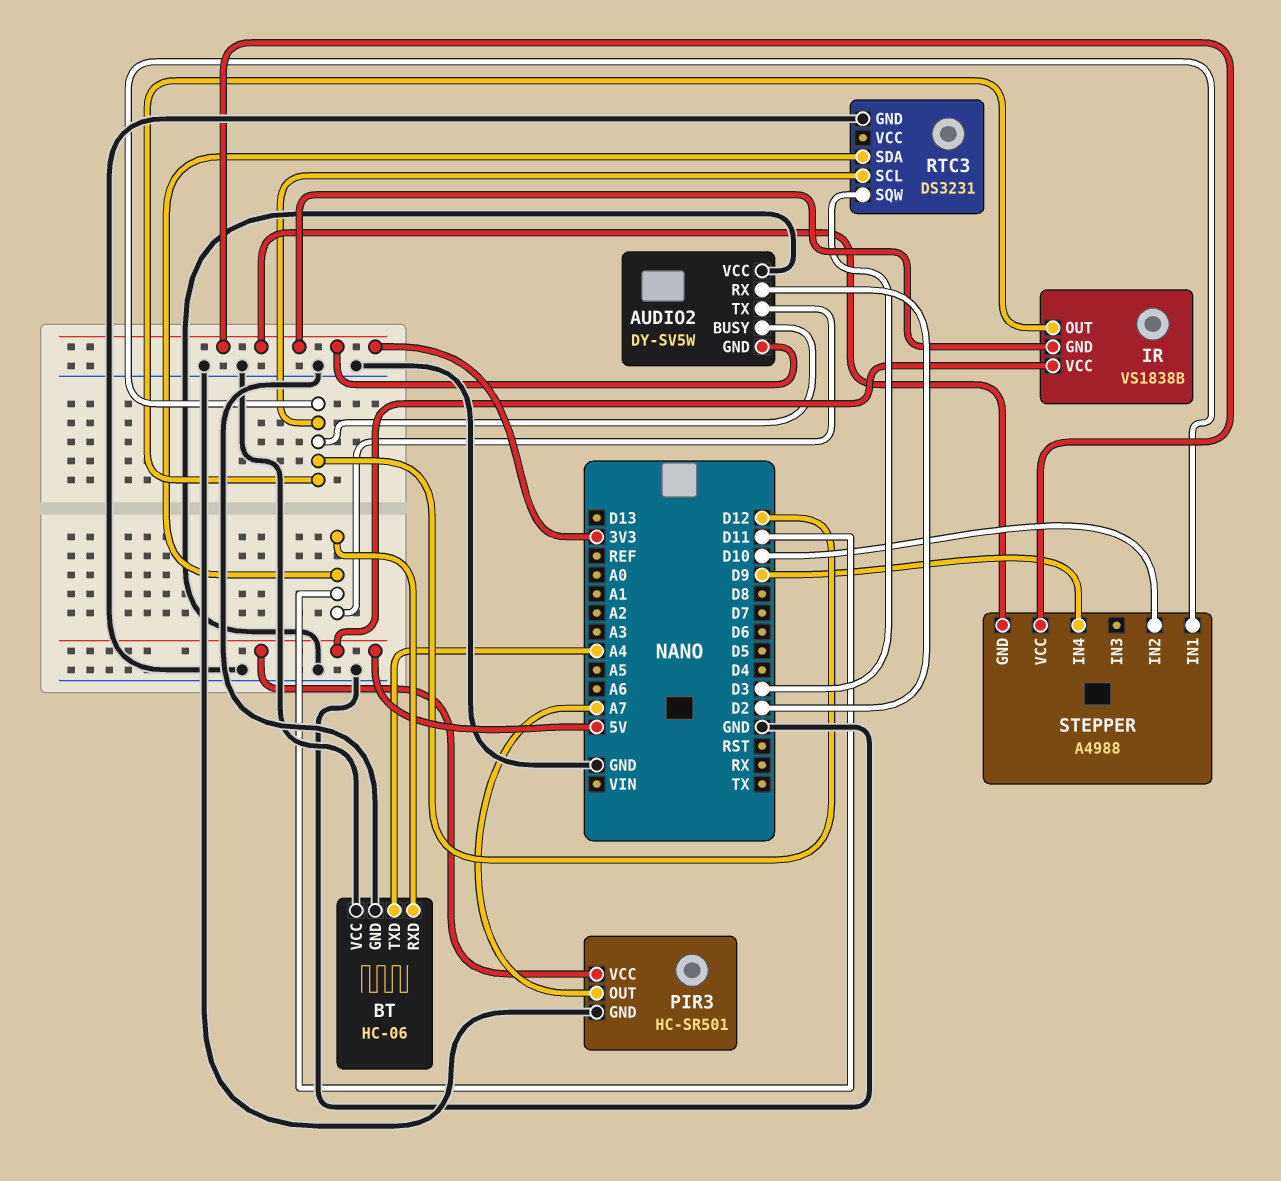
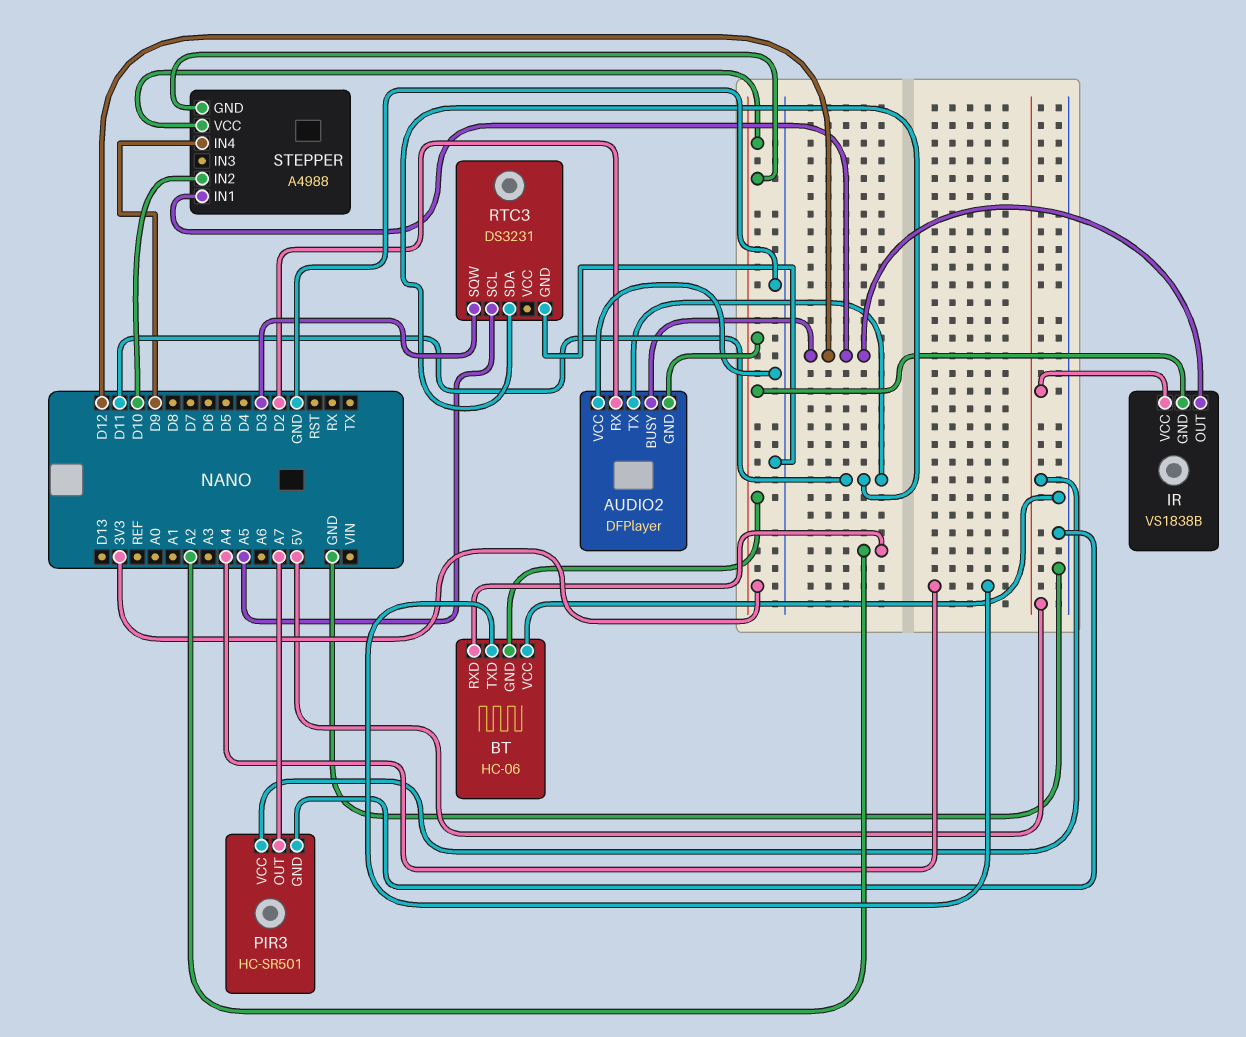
AUDIO2: DY-SV5W -> DFPlayer
BT pin GND: GND -> 3V3
BT pin RXD: D11 -> A2
RTC3 pin SCL: D12 -> A5

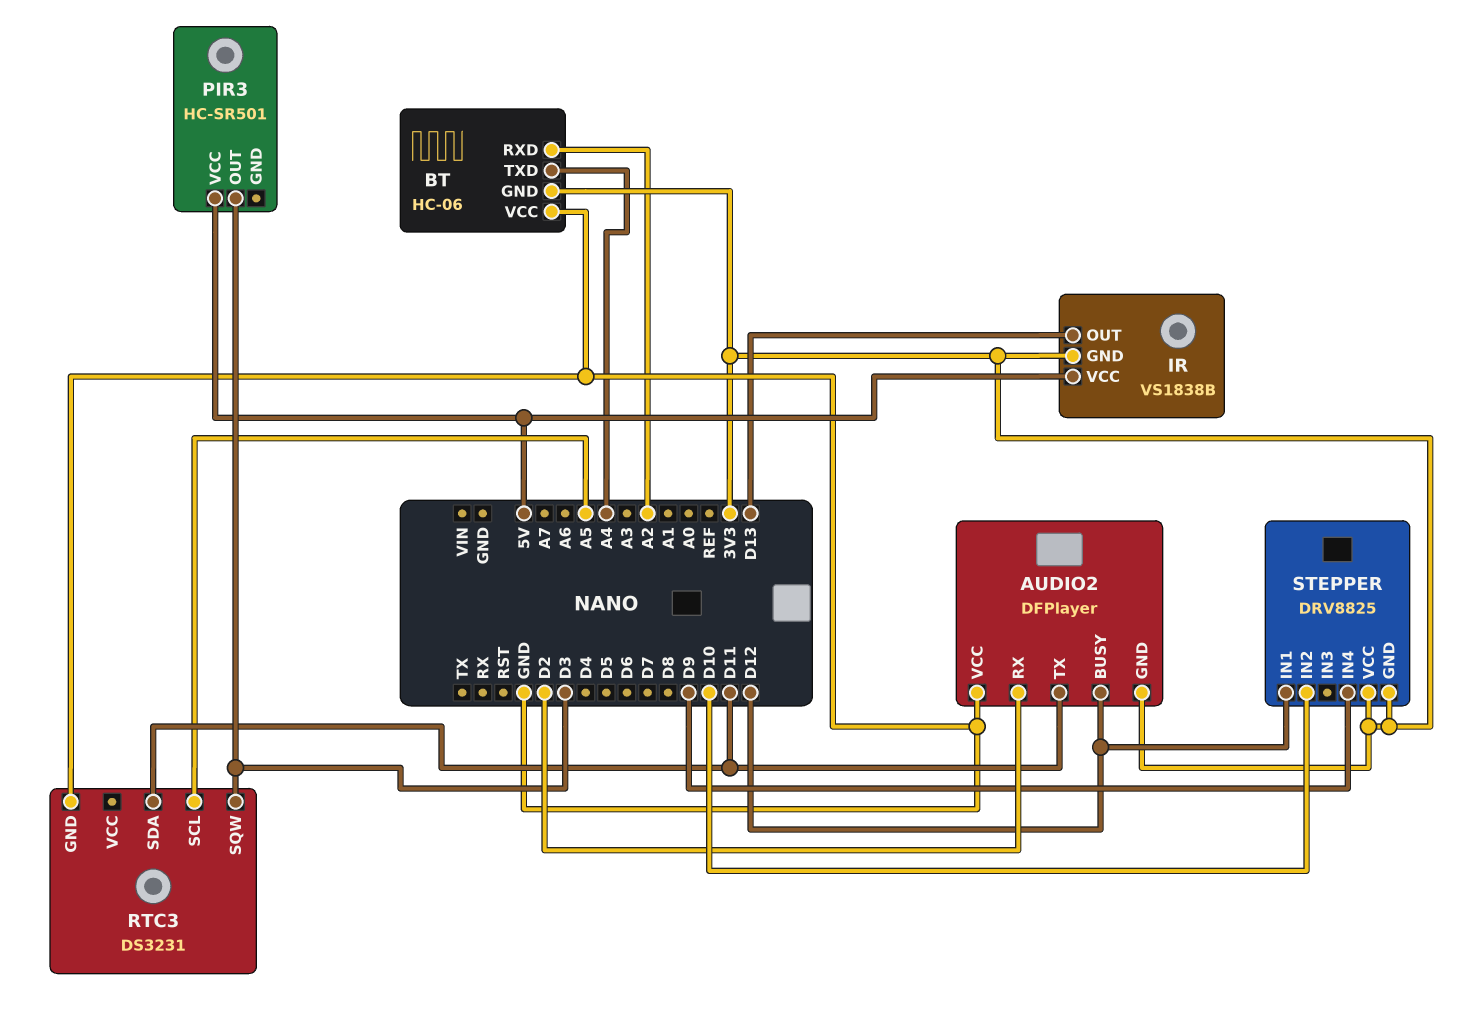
IR pin OUT: D12 -> D13
PIR3 pin GND: GND -> none
PIR3 pin OUT: A7 -> D3
STEPPER: A4988 -> DRV8825

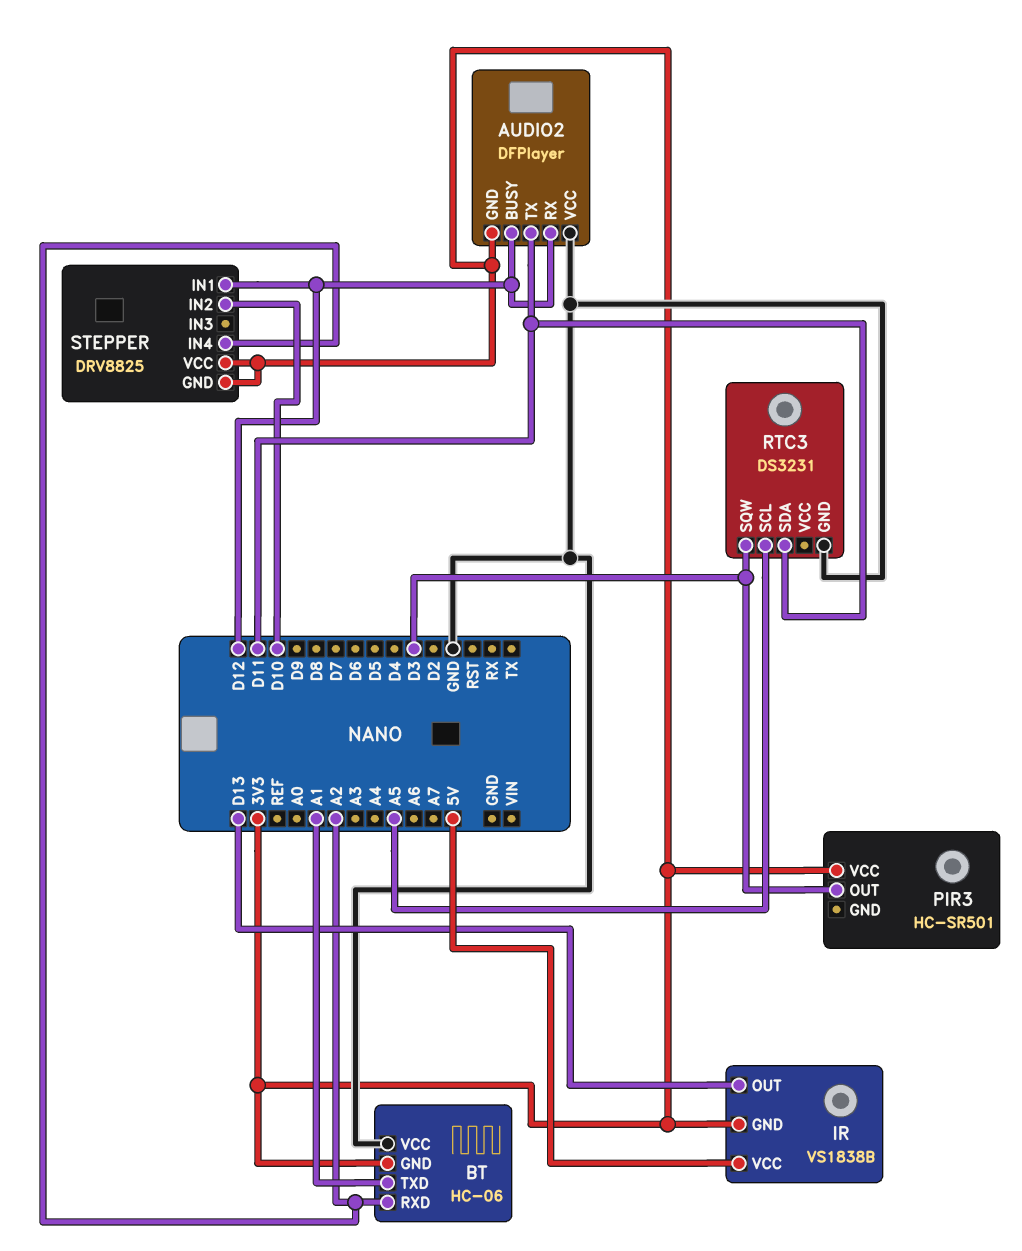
AUDIO2 pin RX: D2 -> D12
BT pin TXD: A4 -> A1
PIR3 pin VCC: 5V -> 3V3
STEPPER pin IN4: D9 -> A2

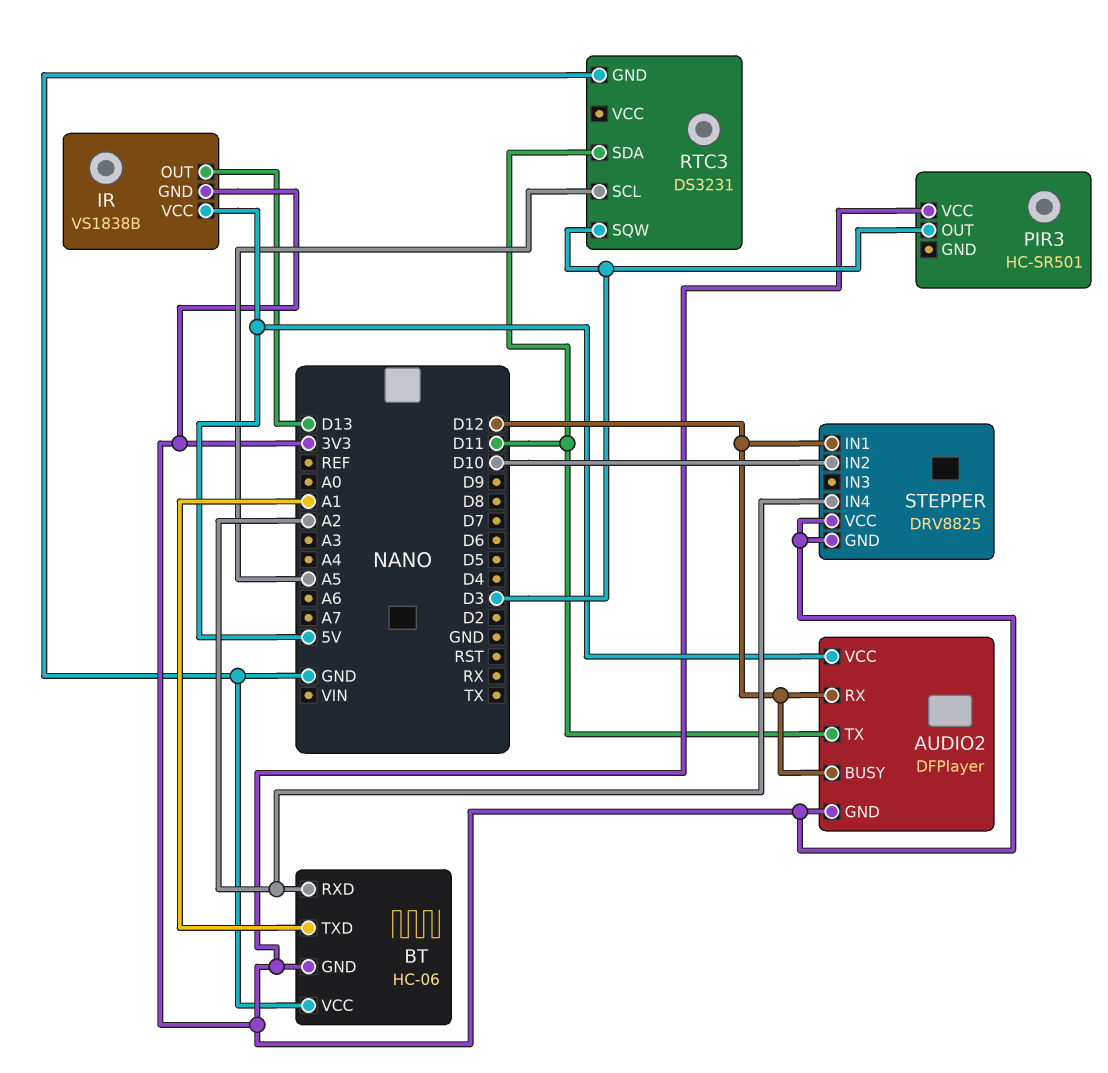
AUDIO2 pin VCC: GND -> 5V

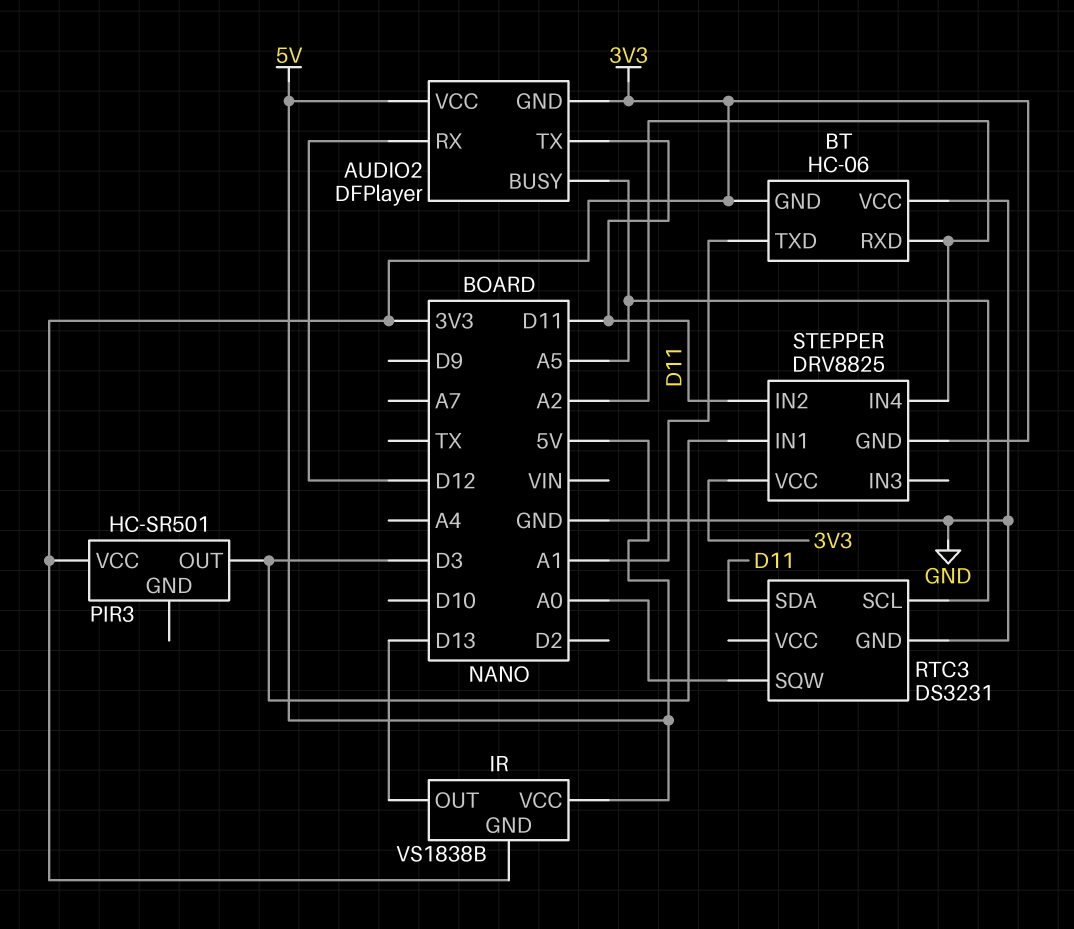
AUDIO2 pin BUSY: D12 -> A5
RTC3 pin SQW: D3 -> A0
STEPPER pin IN1: D12 -> D3
STEPPER pin IN2: D10 -> D11

